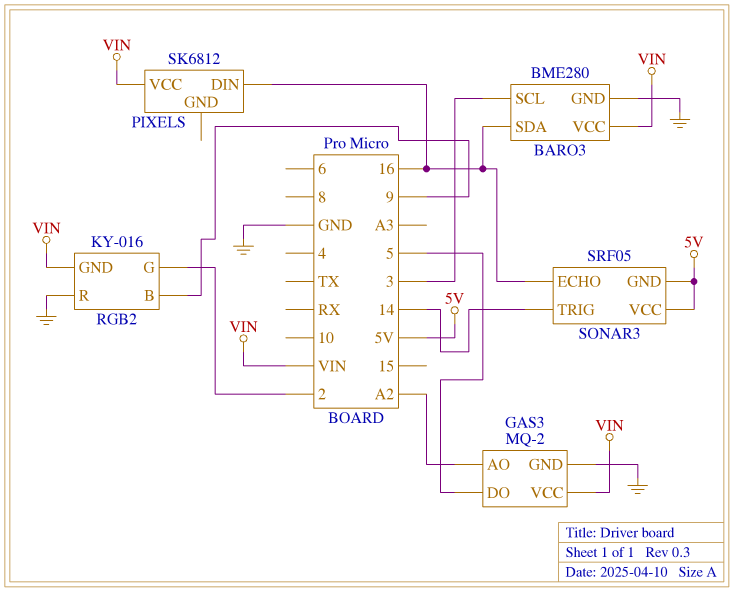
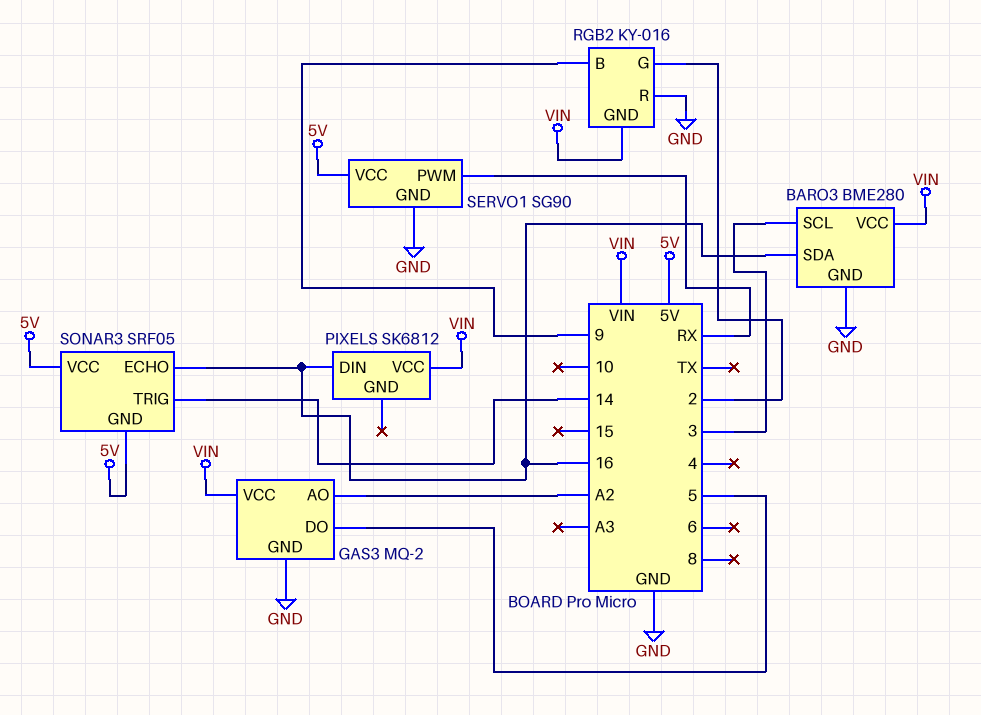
SERVO1: none -> SG90
SERVO1 pin GND: none -> GND
SERVO1 pin PWM: none -> RX
SERVO1 pin VCC: none -> 5V

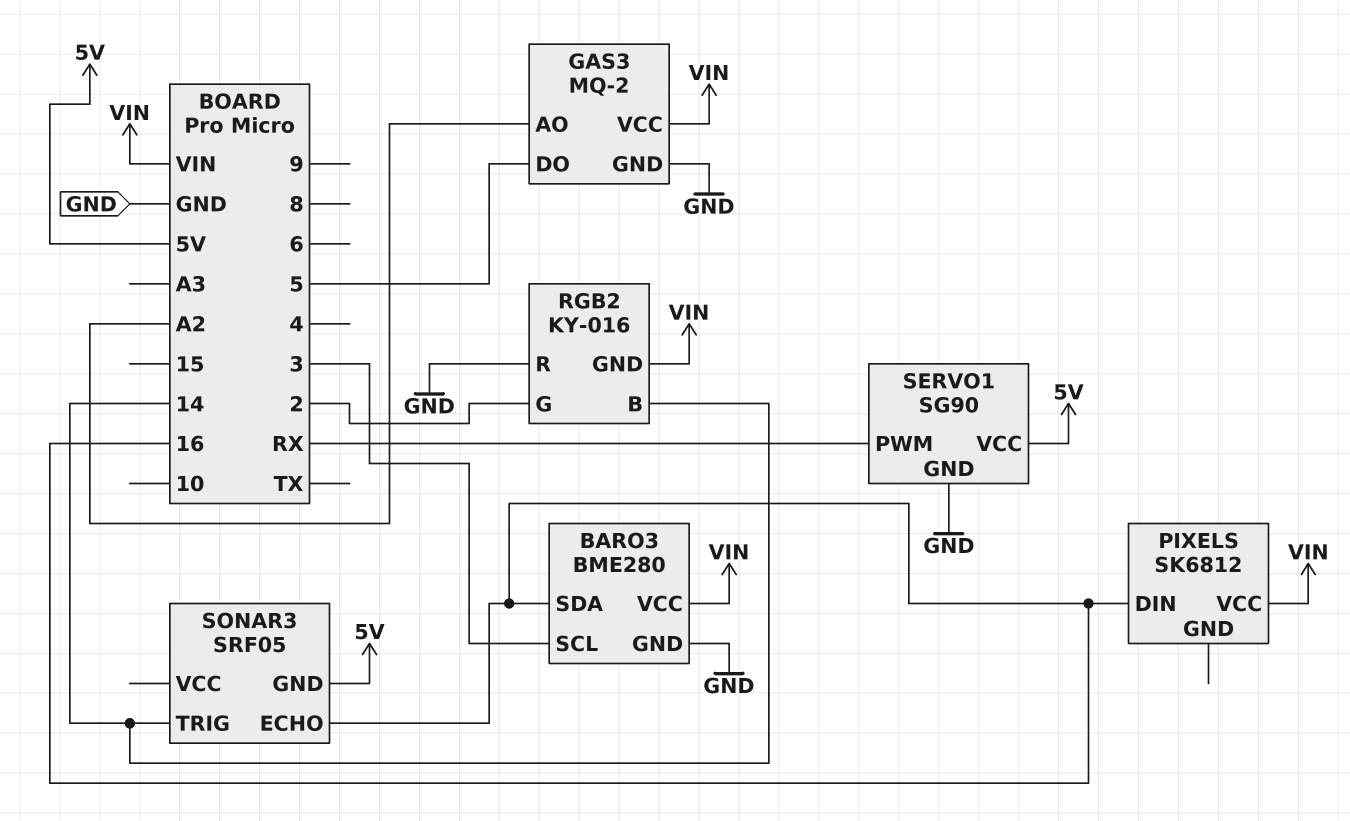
RGB2 pin B: 9 -> 14
SONAR3 pin VCC: 5V -> none

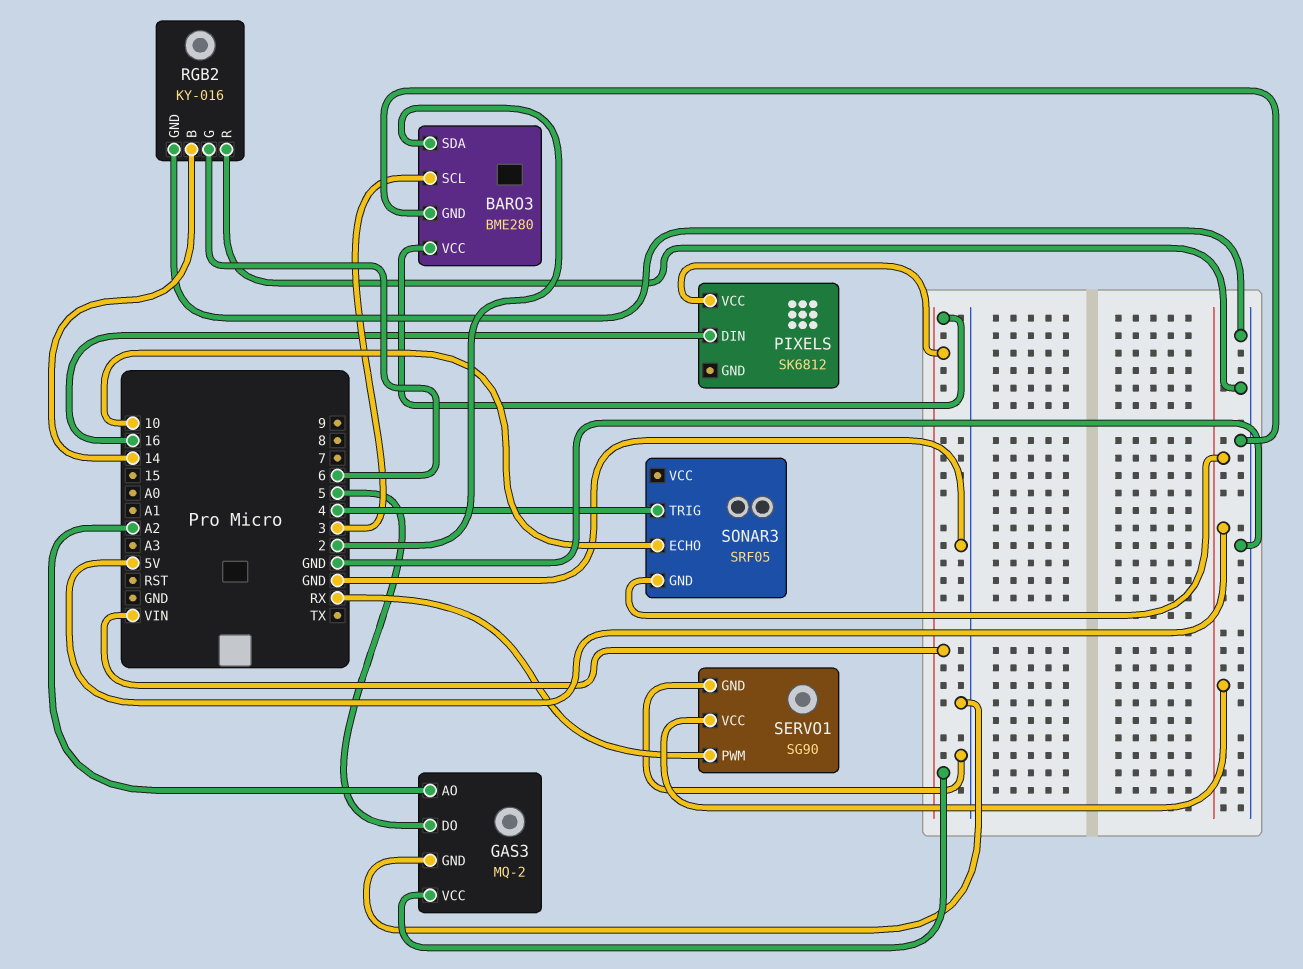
BARO3 pin SDA: 16 -> 2
RGB2 pin G: 2 -> 6
RGB2 pin GND: VIN -> GND
SONAR3 pin ECHO: 16 -> 10
SONAR3 pin TRIG: 14 -> 4

